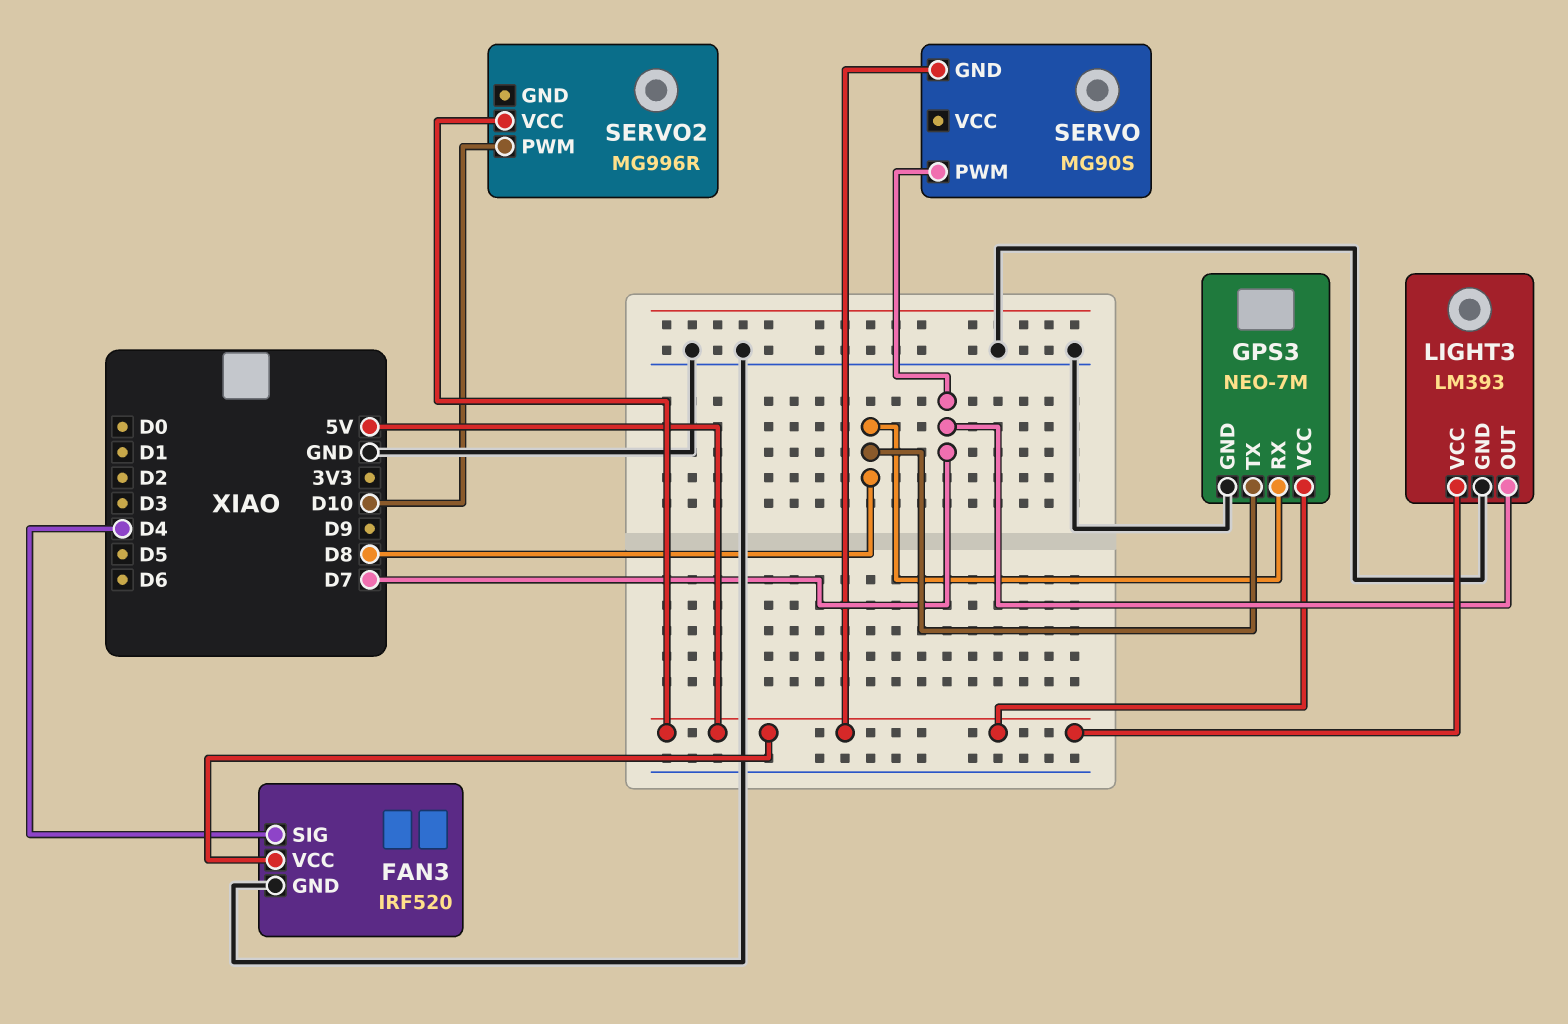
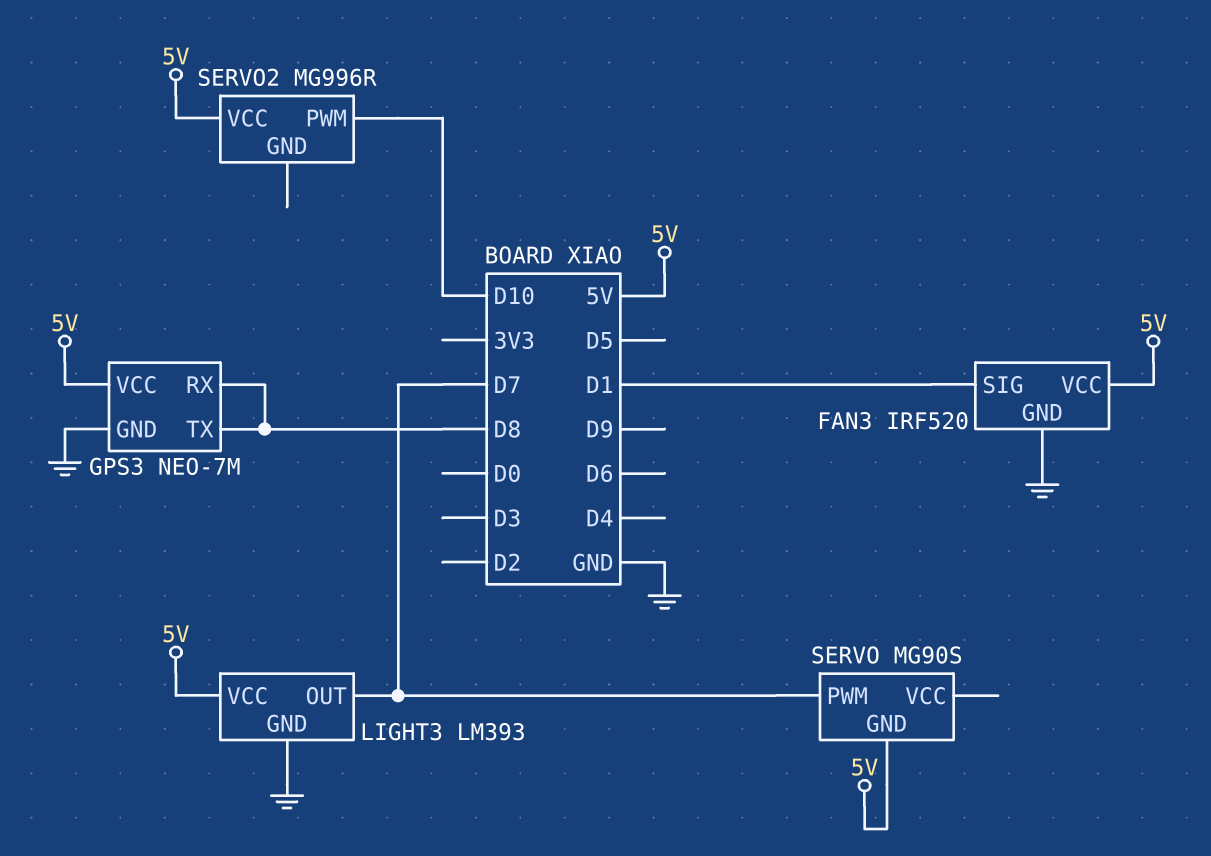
FAN3 pin SIG: D4 -> D1

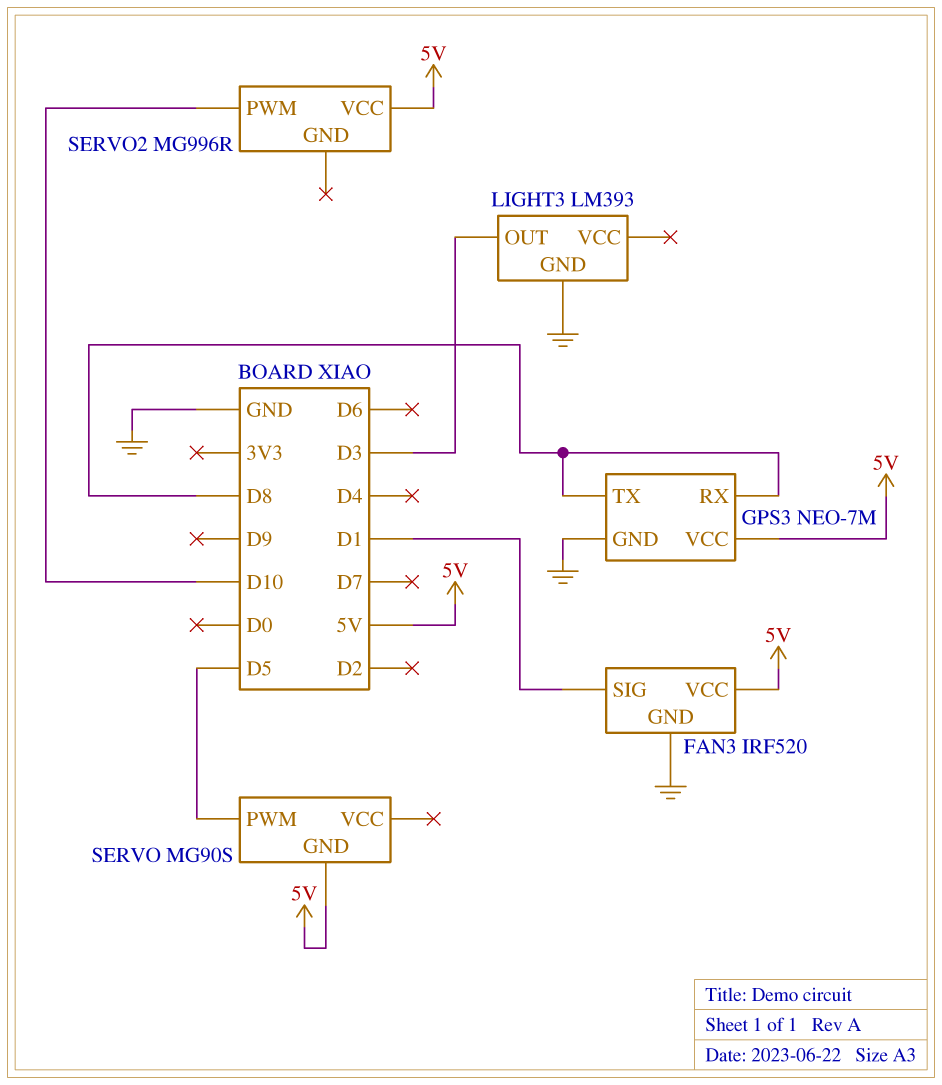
LIGHT3 pin OUT: D7 -> D3
LIGHT3 pin VCC: 5V -> none
SERVO pin PWM: D7 -> D5

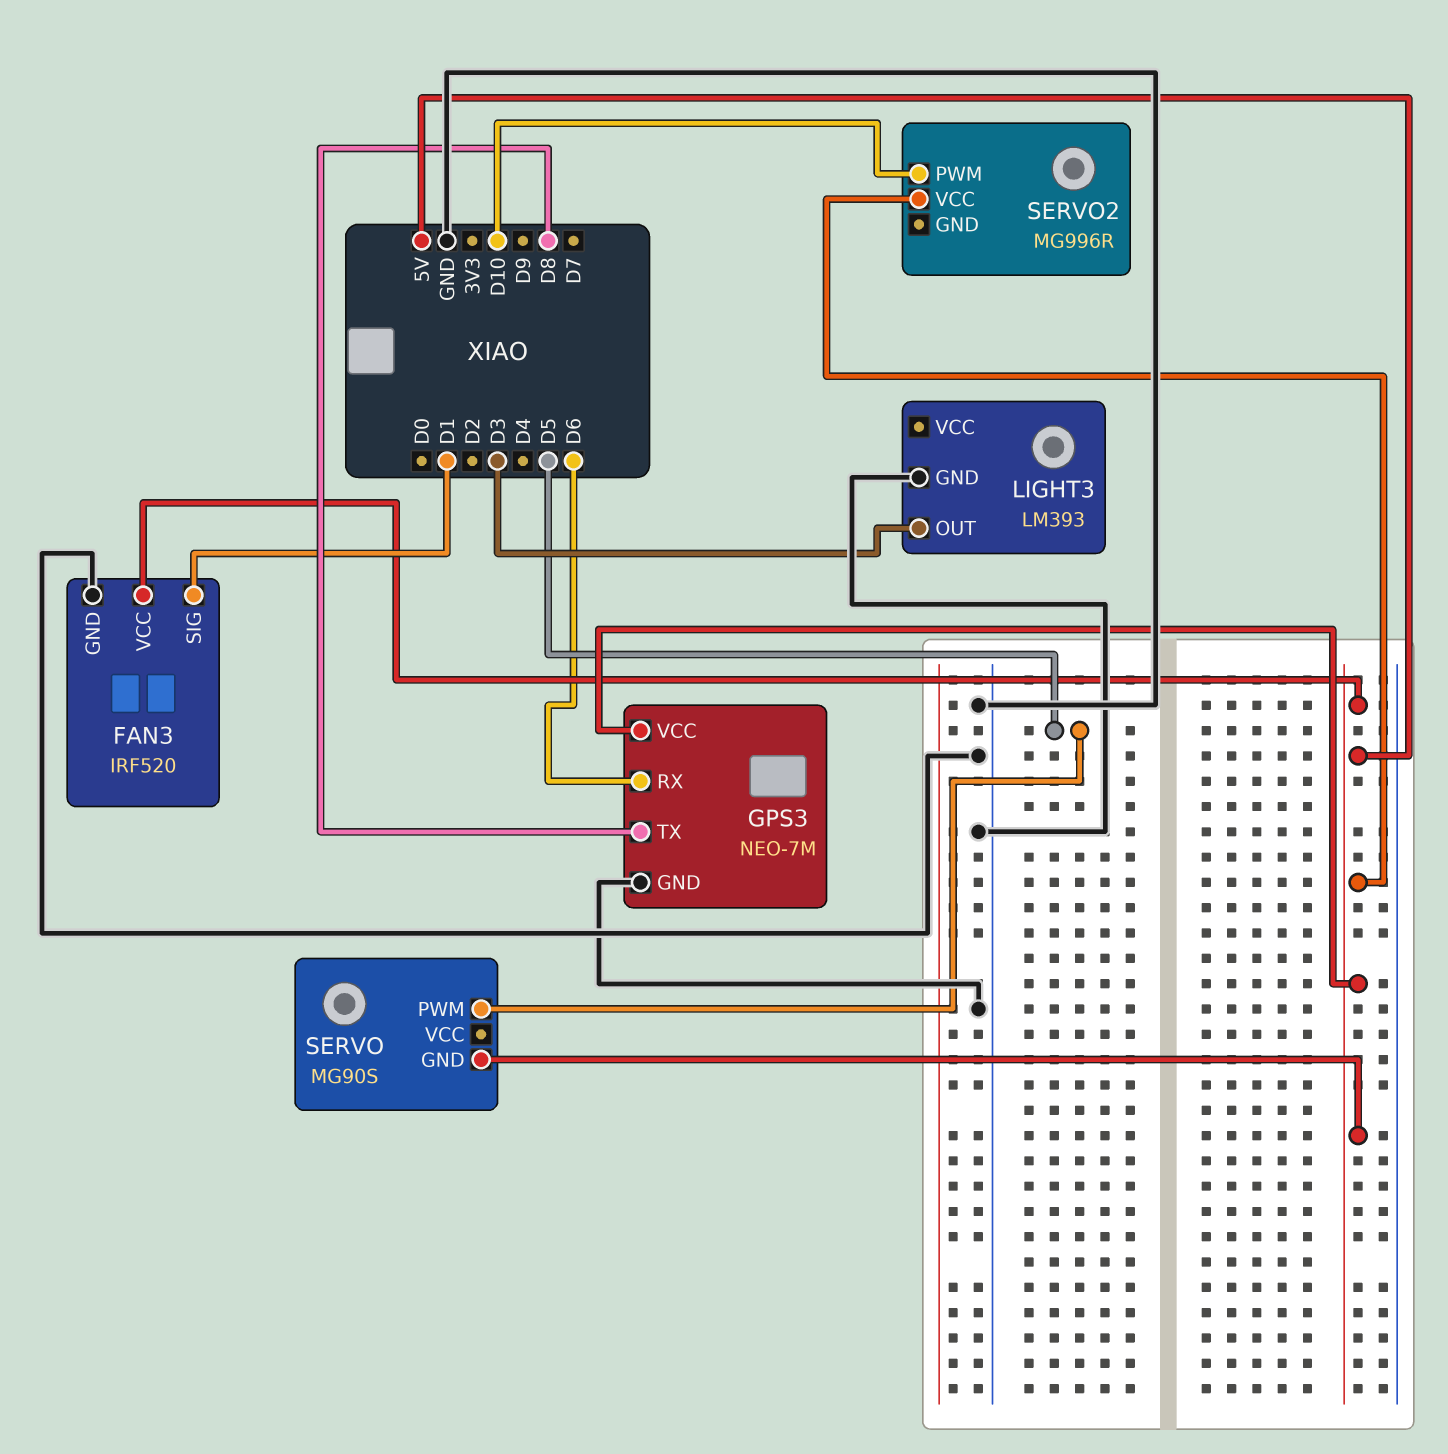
GPS3 pin RX: D8 -> D6

